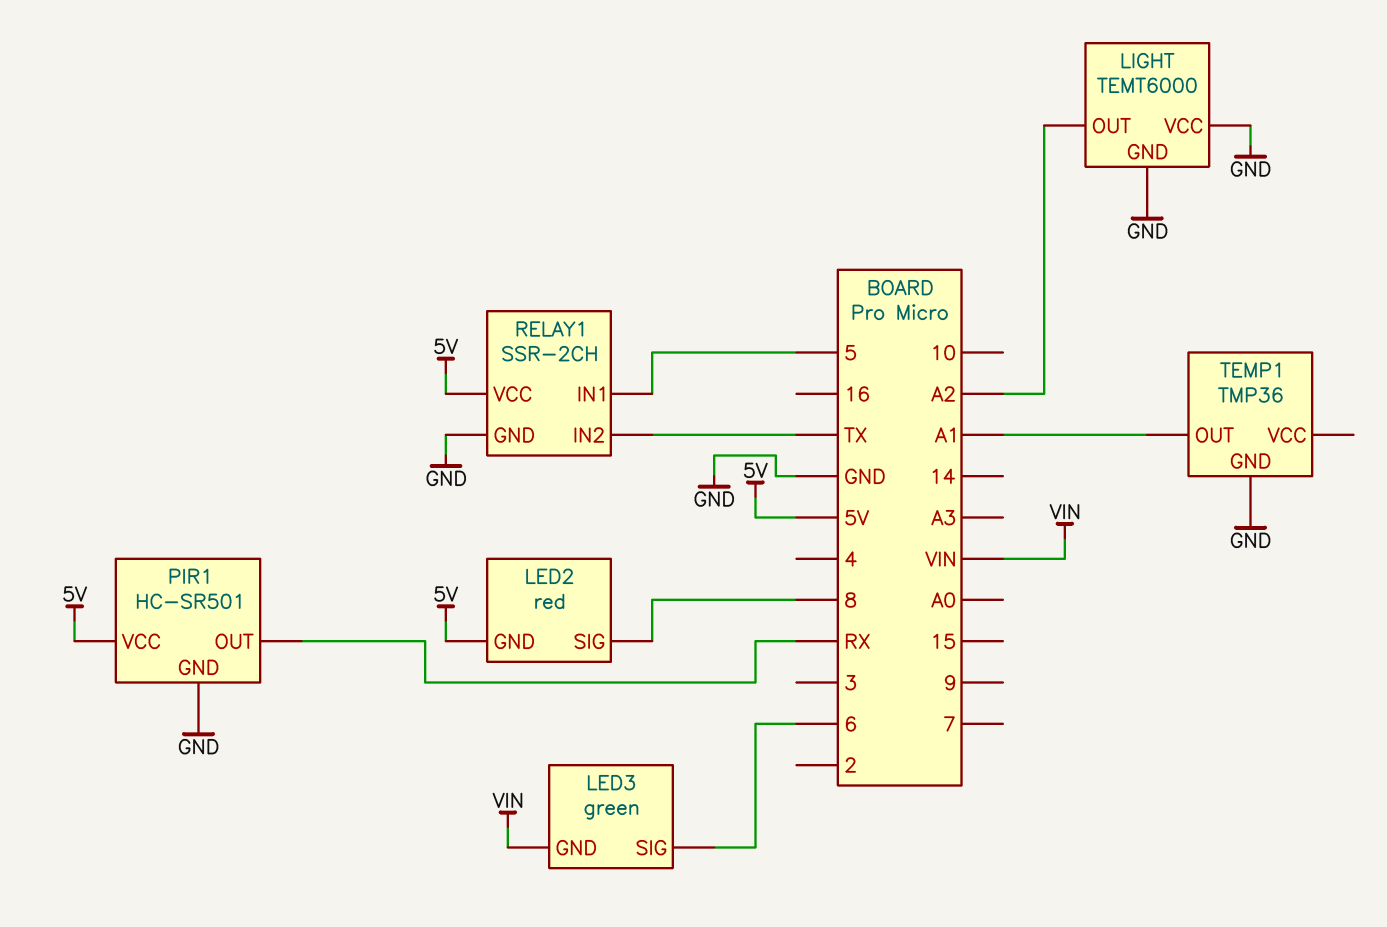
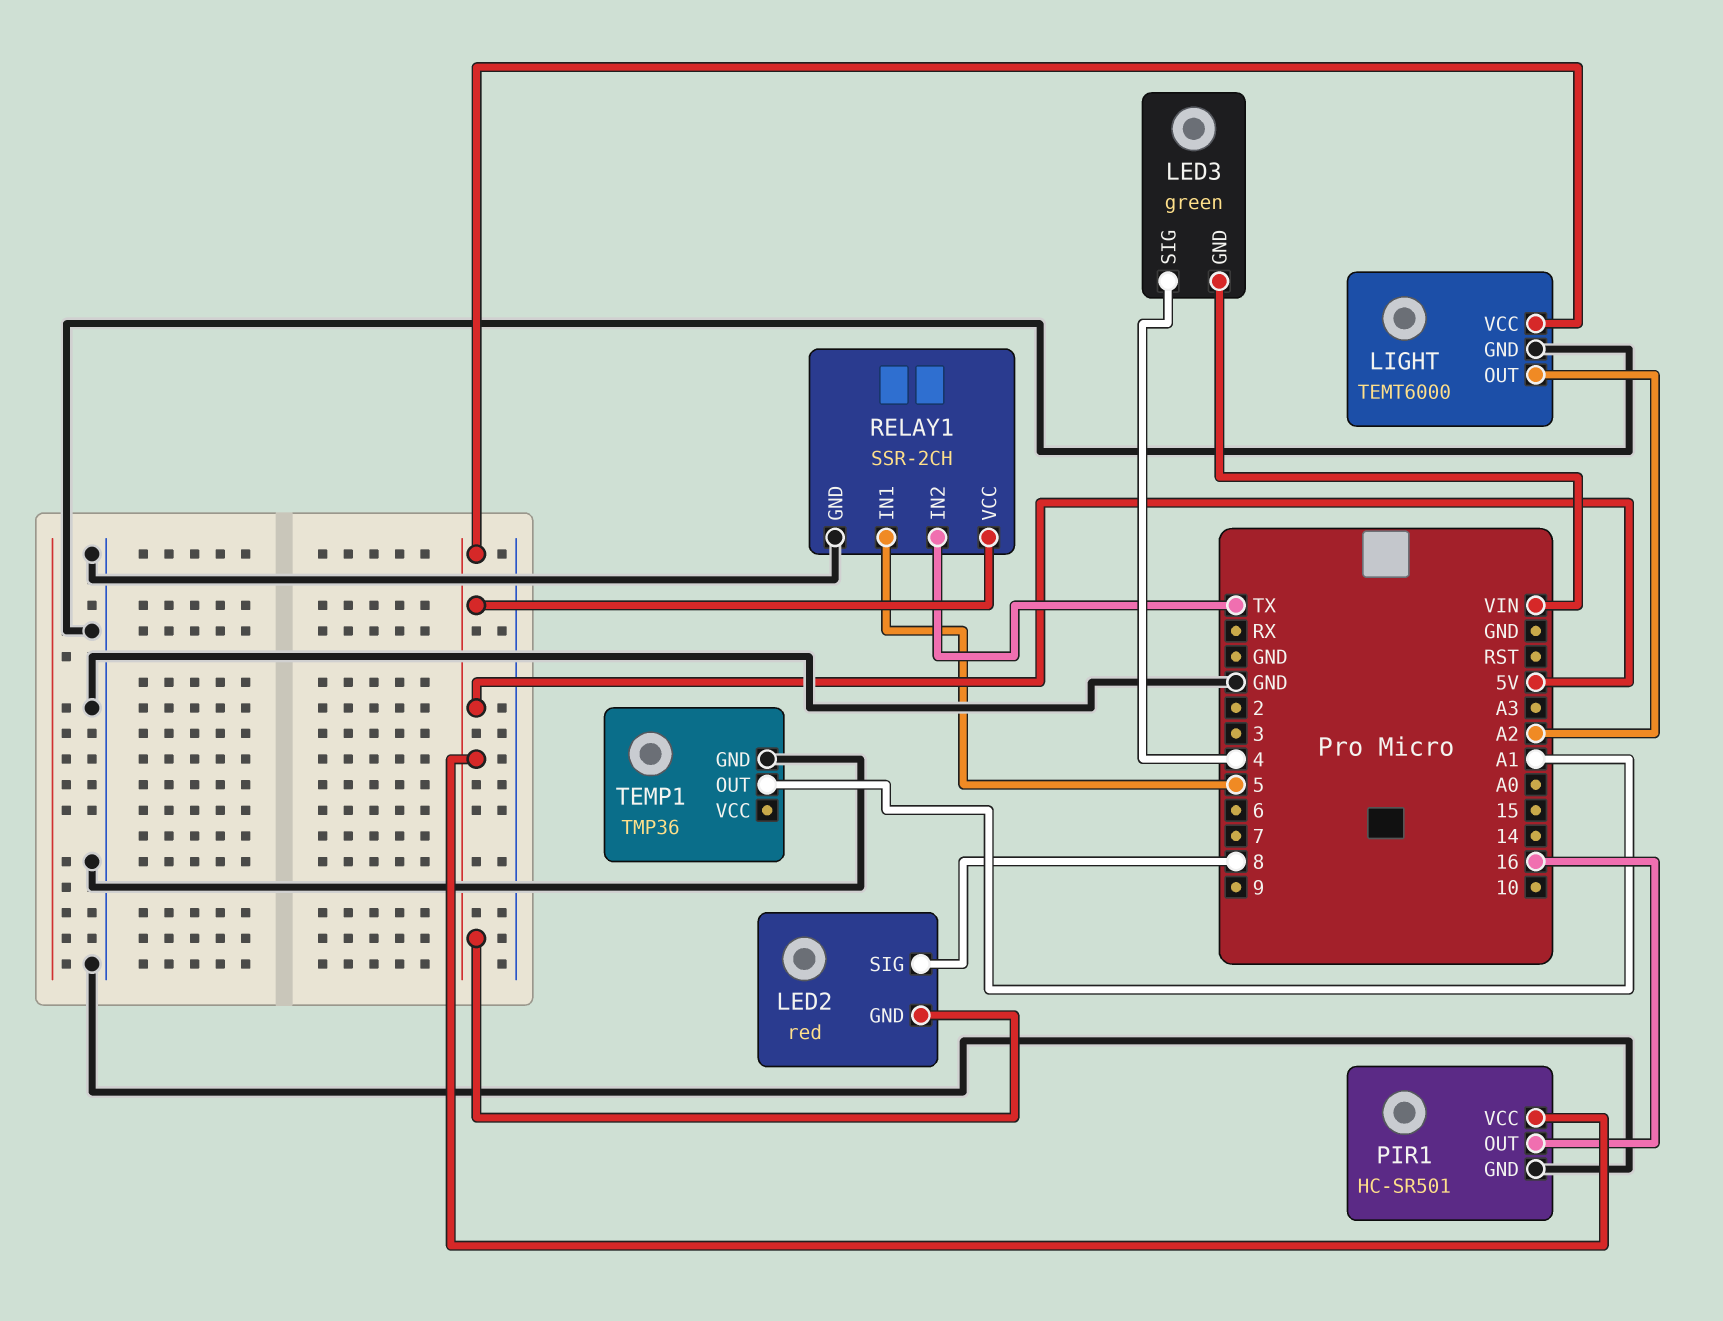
LED3 pin SIG: 6 -> 4
LIGHT pin VCC: GND -> 5V
PIR1 pin OUT: RX -> 16

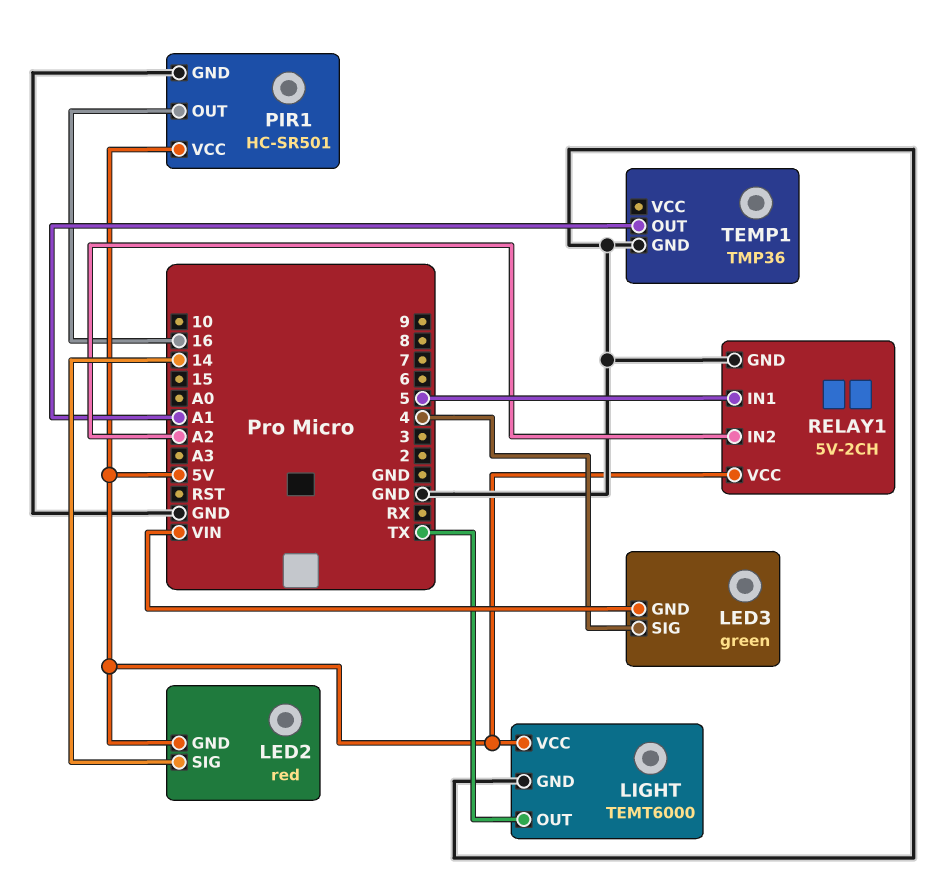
LED2 pin SIG: 8 -> 14
LIGHT pin OUT: A2 -> TX
RELAY1: SSR-2CH -> 5V-2CH
RELAY1 pin IN2: TX -> A2

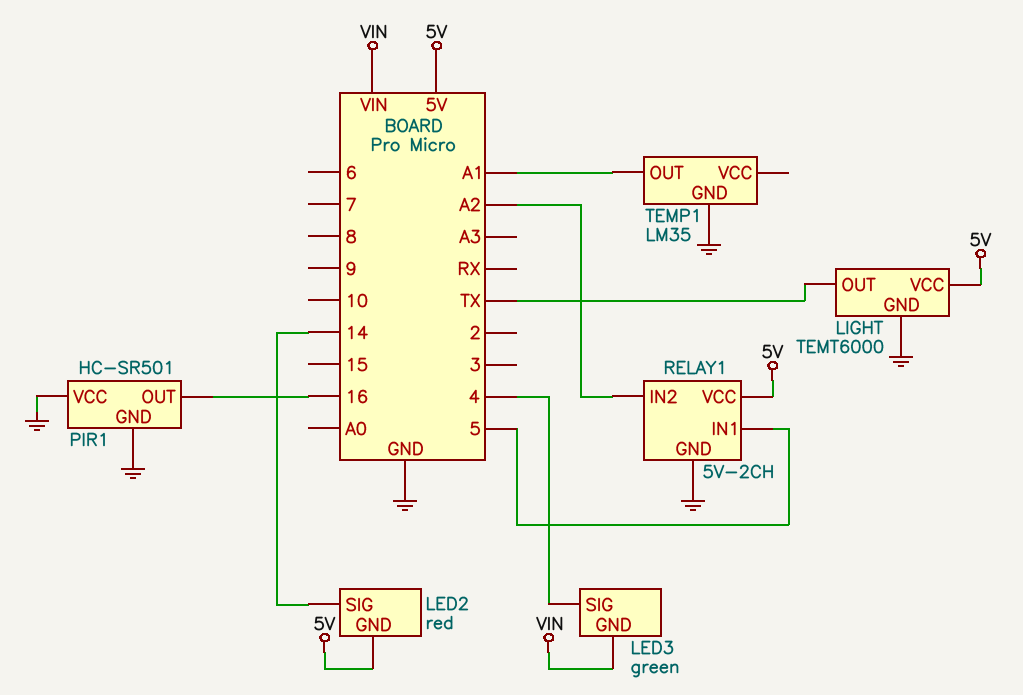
PIR1 pin VCC: 5V -> GND
TEMP1: TMP36 -> LM35

